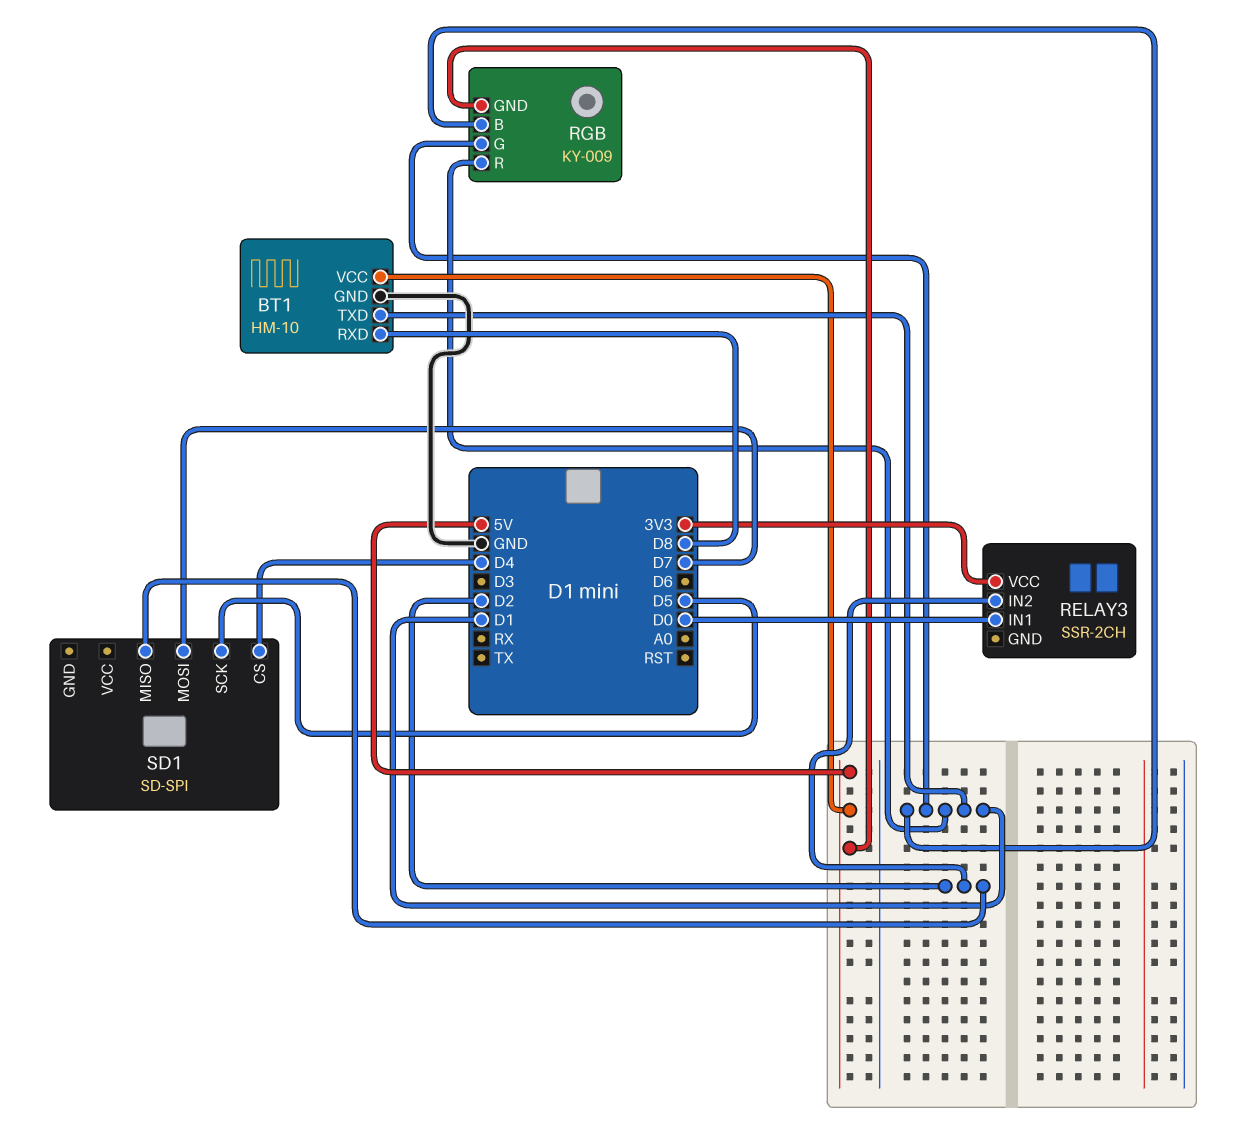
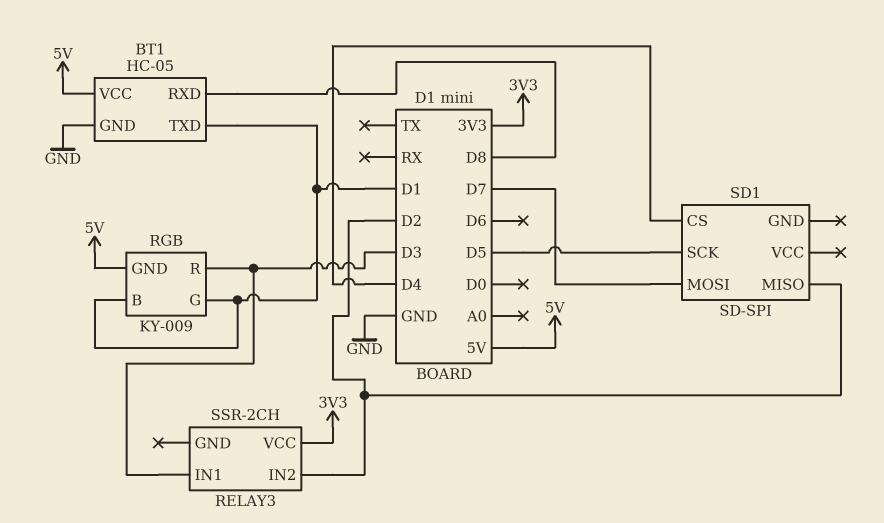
BT1: HM-10 -> HC-05
RELAY3 pin IN1: D0 -> D3
RGB pin R: D1 -> D3

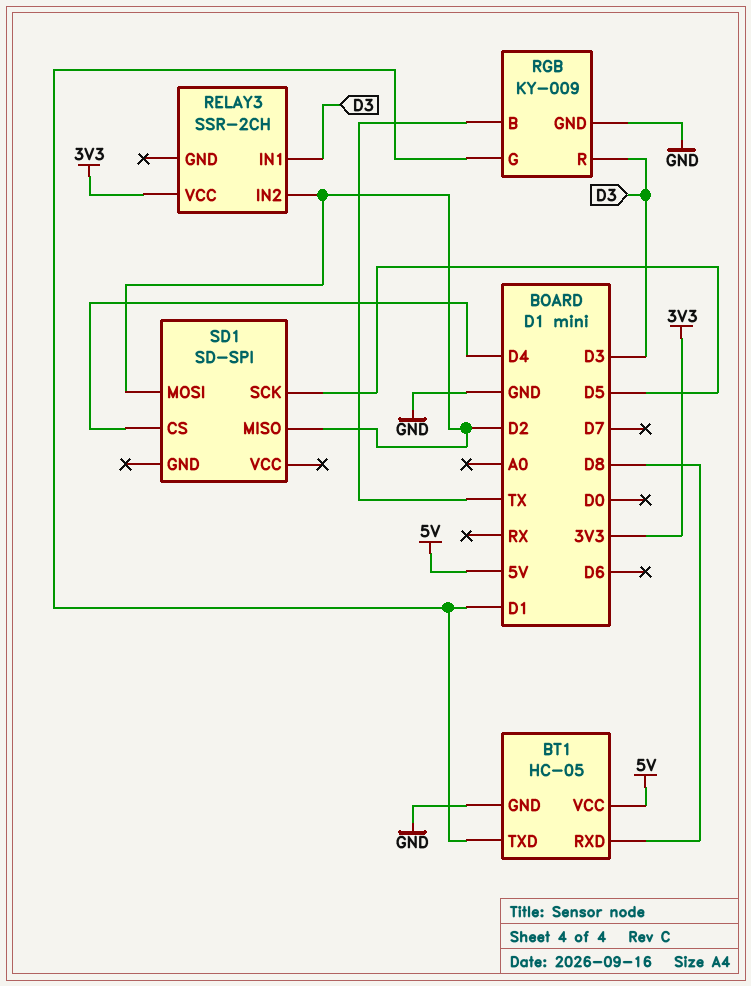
RGB pin B: D1 -> TX
RGB pin GND: 5V -> GND
SD1 pin MOSI: D7 -> D2

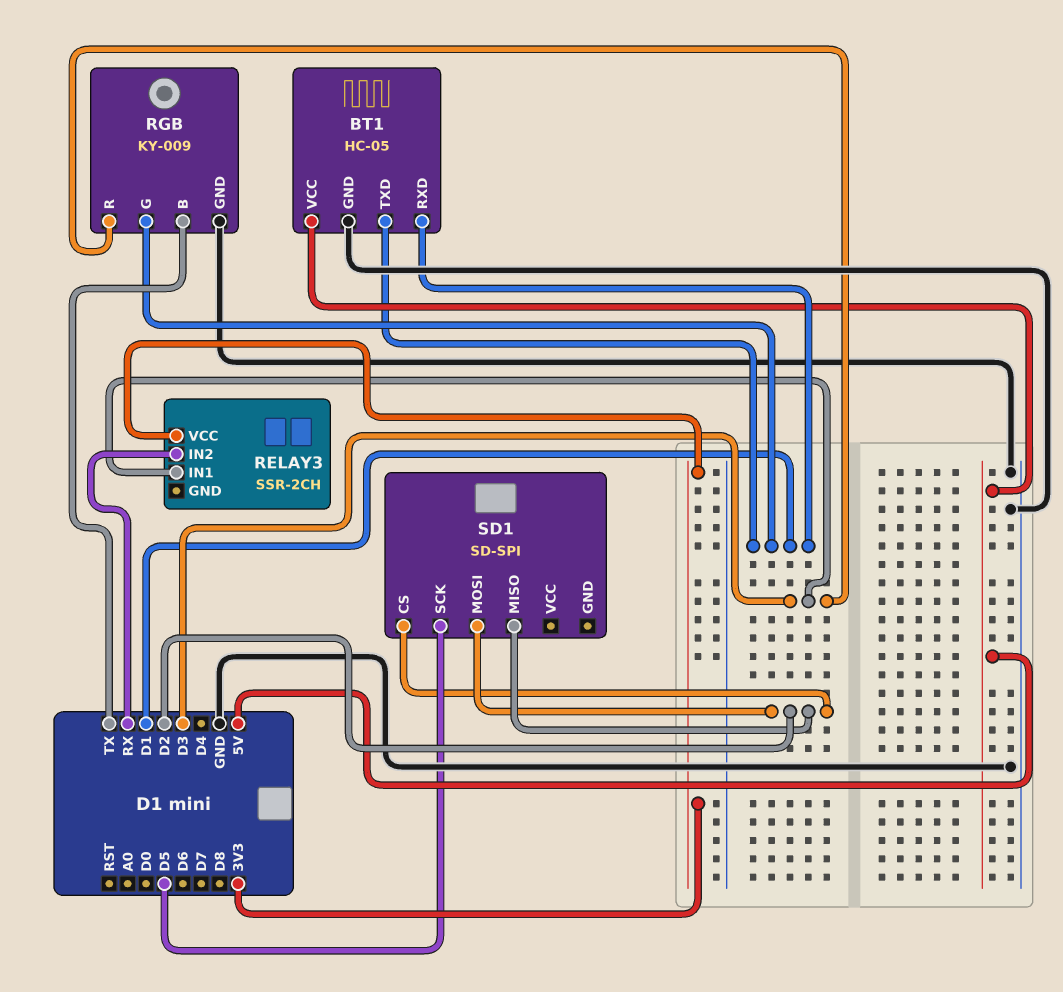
BT1 pin RXD: D8 -> D1
RELAY3 pin IN2: D2 -> RX
SD1 pin CS: D4 -> D2

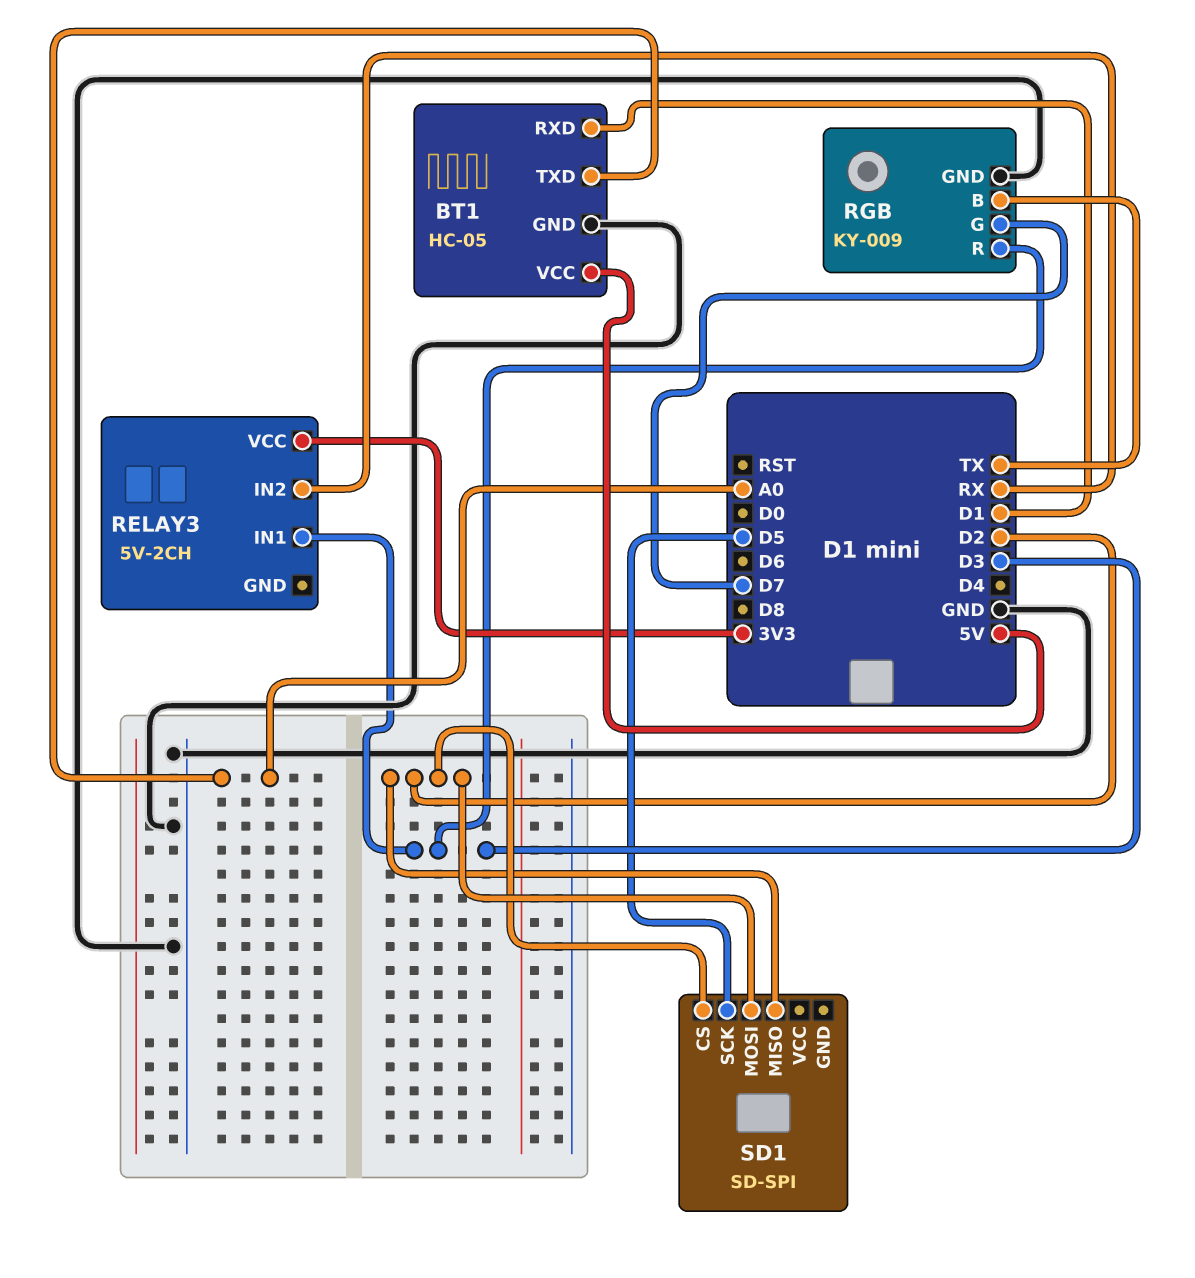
BT1 pin TXD: D1 -> A0
RELAY3: SSR-2CH -> 5V-2CH
RGB pin G: D1 -> D7

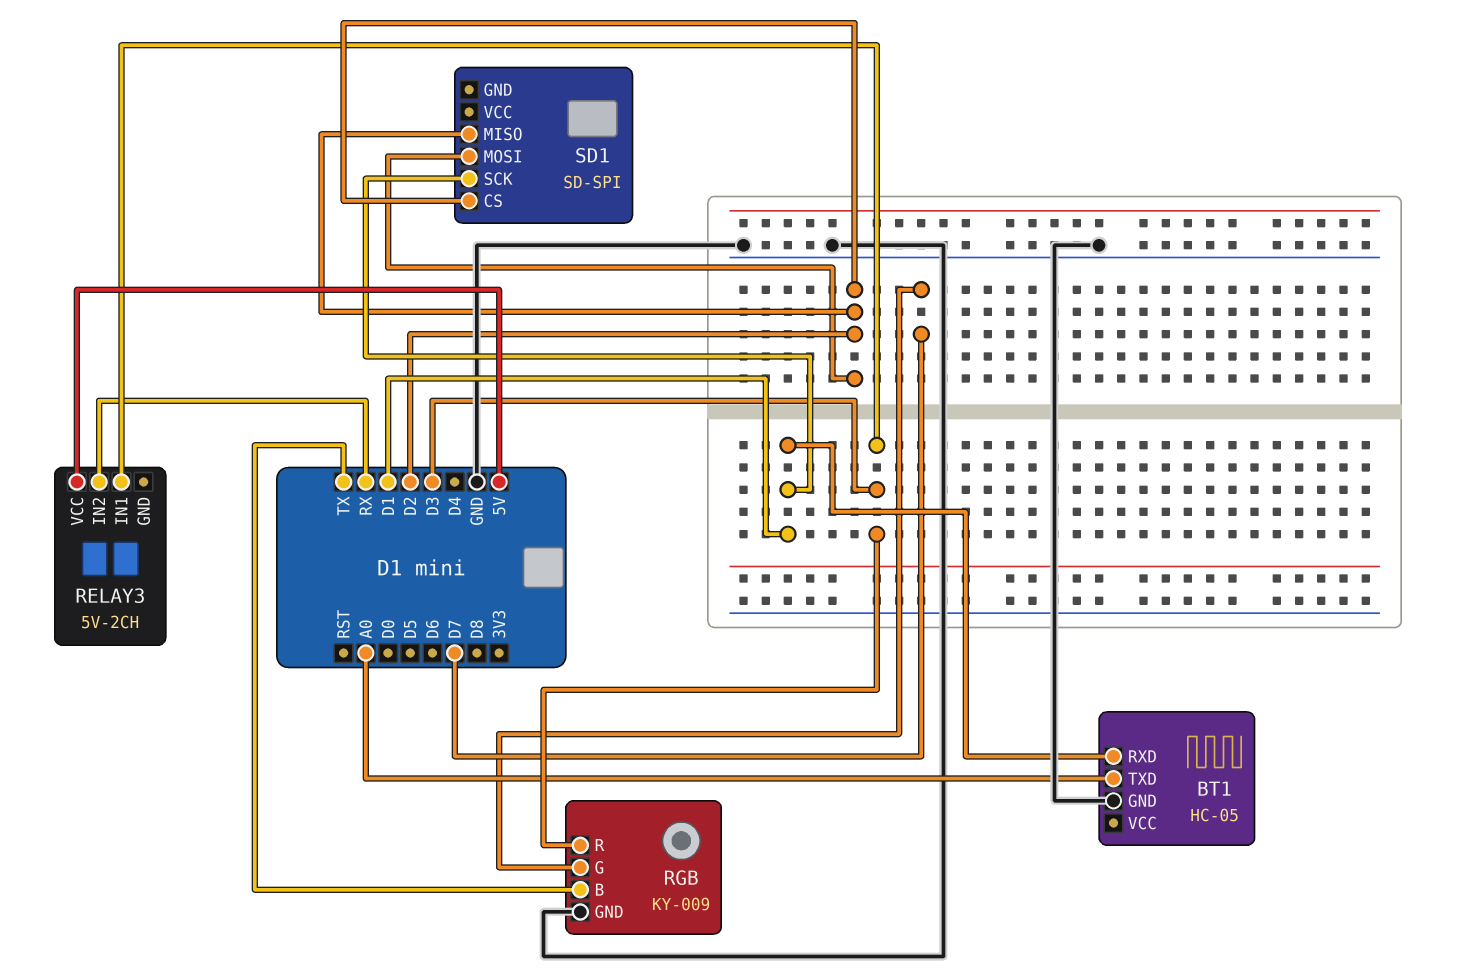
BT1 pin VCC: 5V -> none
RELAY3 pin VCC: 3V3 -> 5V
SD1 pin SCK: D5 -> D1

